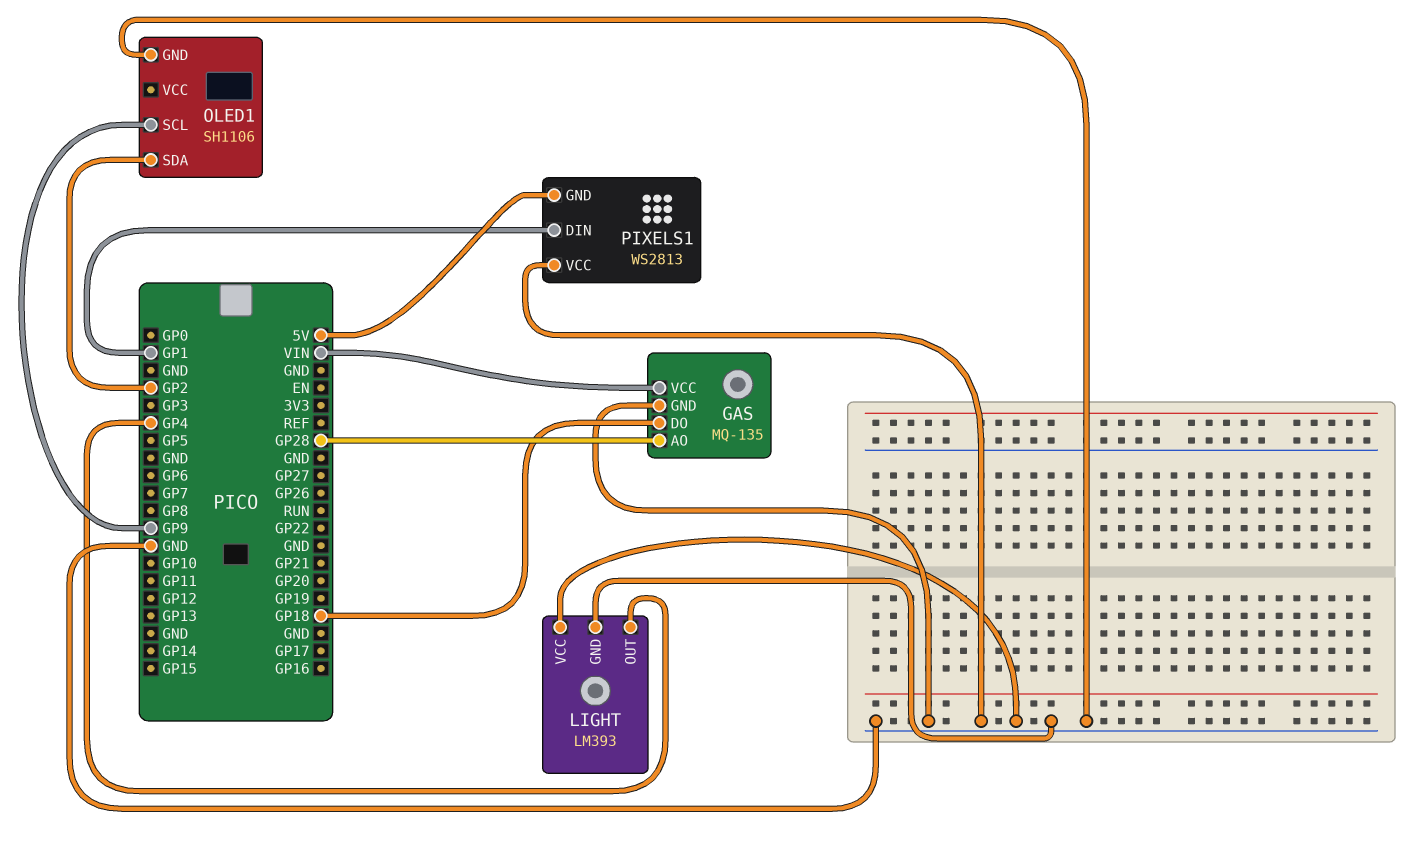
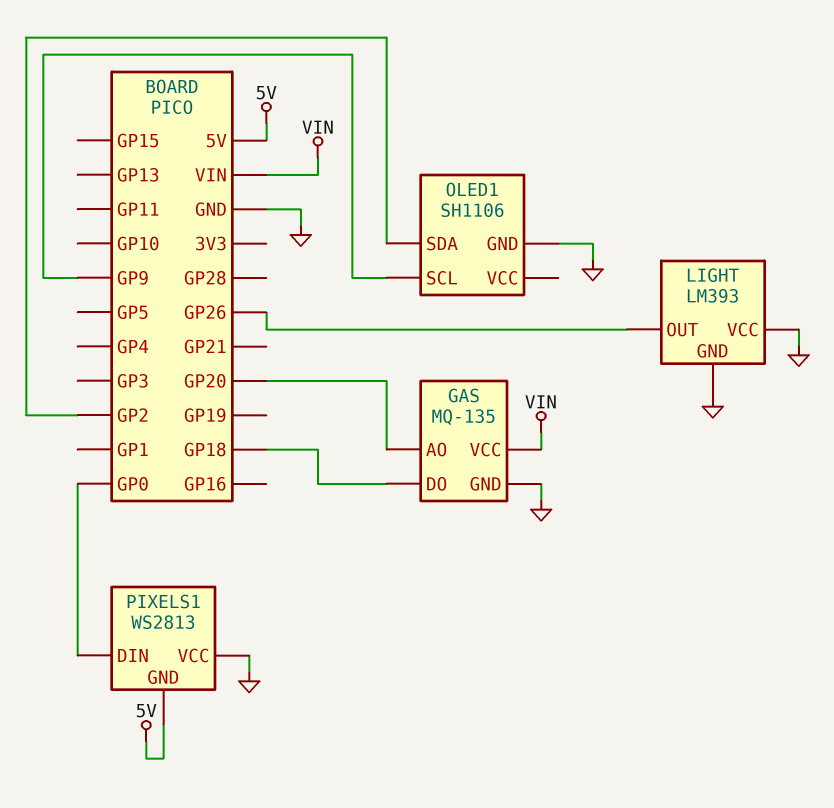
GAS pin AO: GP28 -> GP20
LIGHT pin OUT: GP4 -> GP26
PIXELS1 pin DIN: GP1 -> GP0

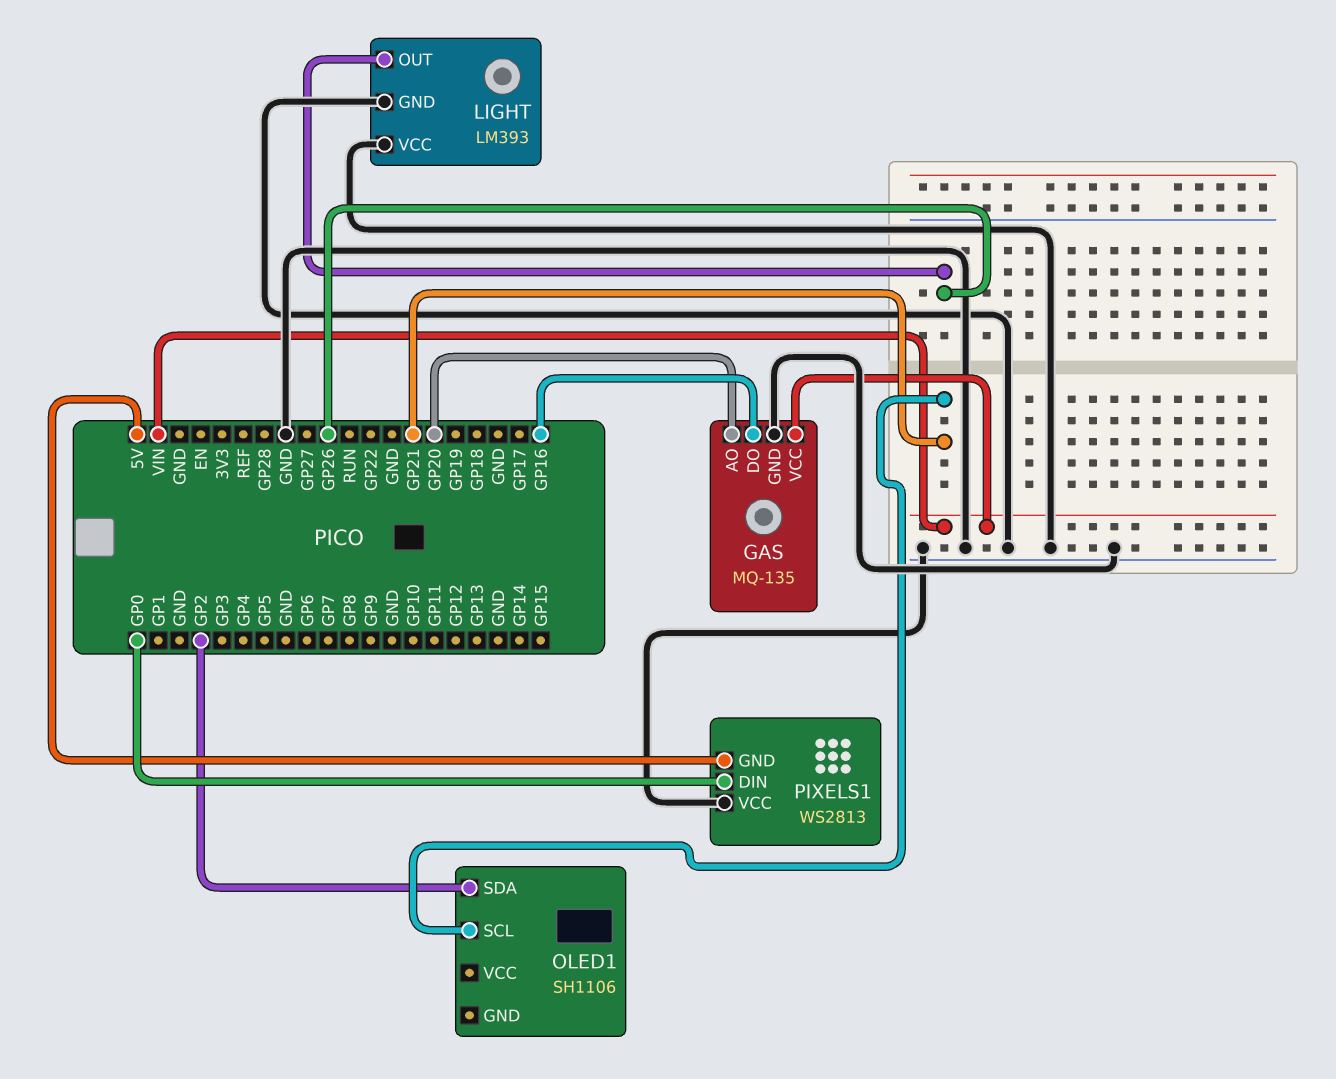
GAS pin DO: GP18 -> GP16
OLED1 pin GND: GND -> none
OLED1 pin SCL: GP9 -> GP21

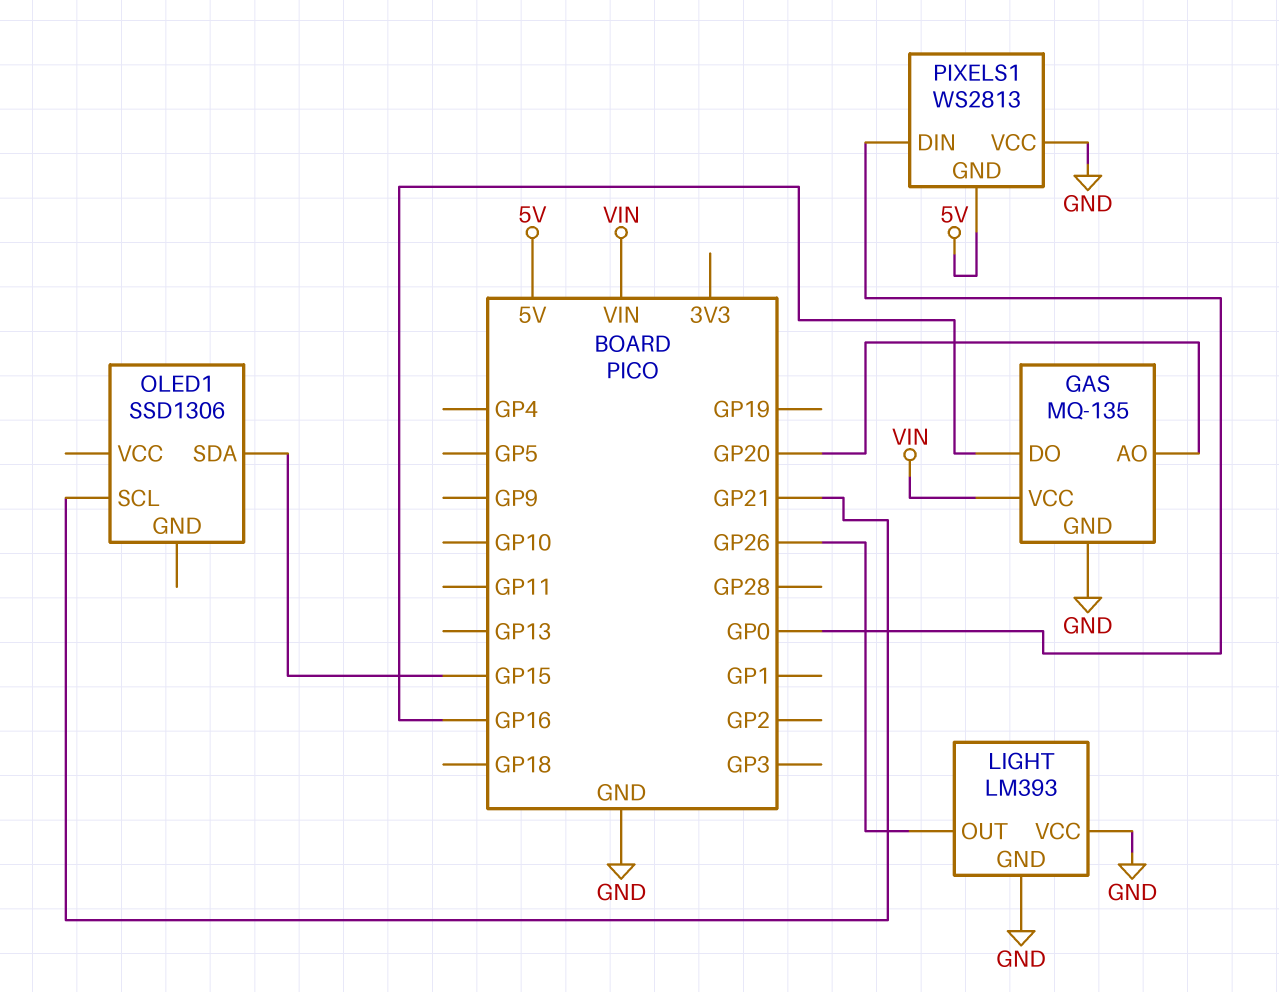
OLED1: SH1106 -> SSD1306
OLED1 pin SDA: GP2 -> GP15

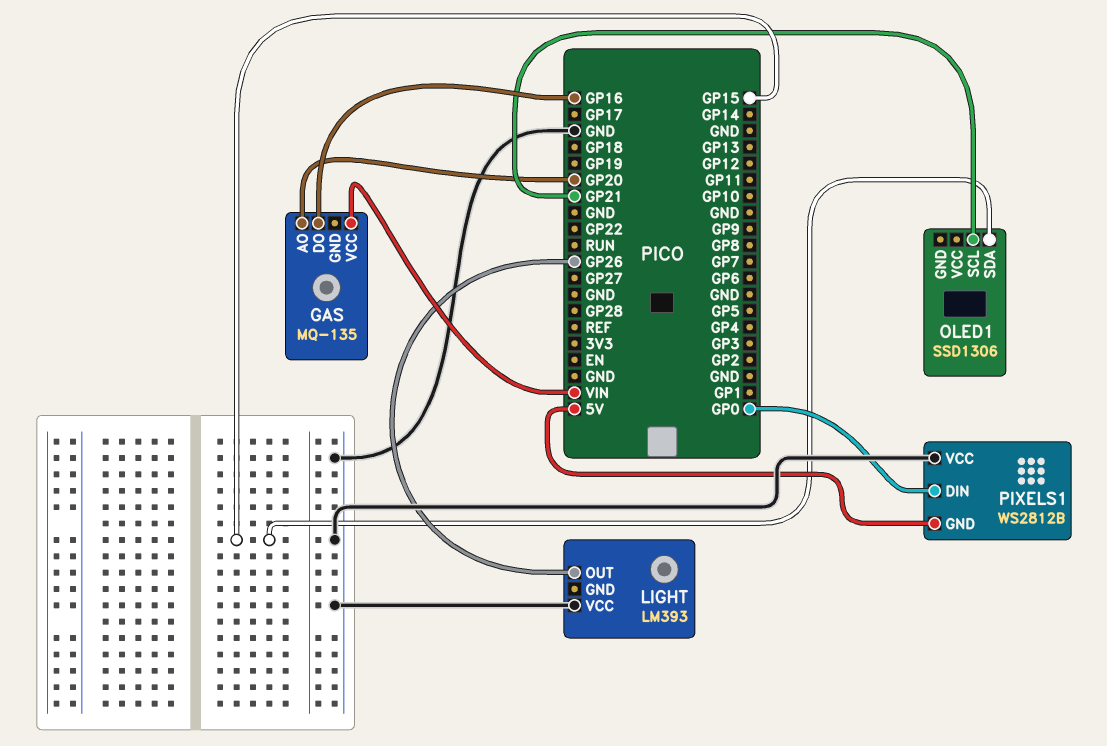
GAS pin GND: GND -> none
LIGHT pin GND: GND -> none
PIXELS1: WS2813 -> WS2812B

